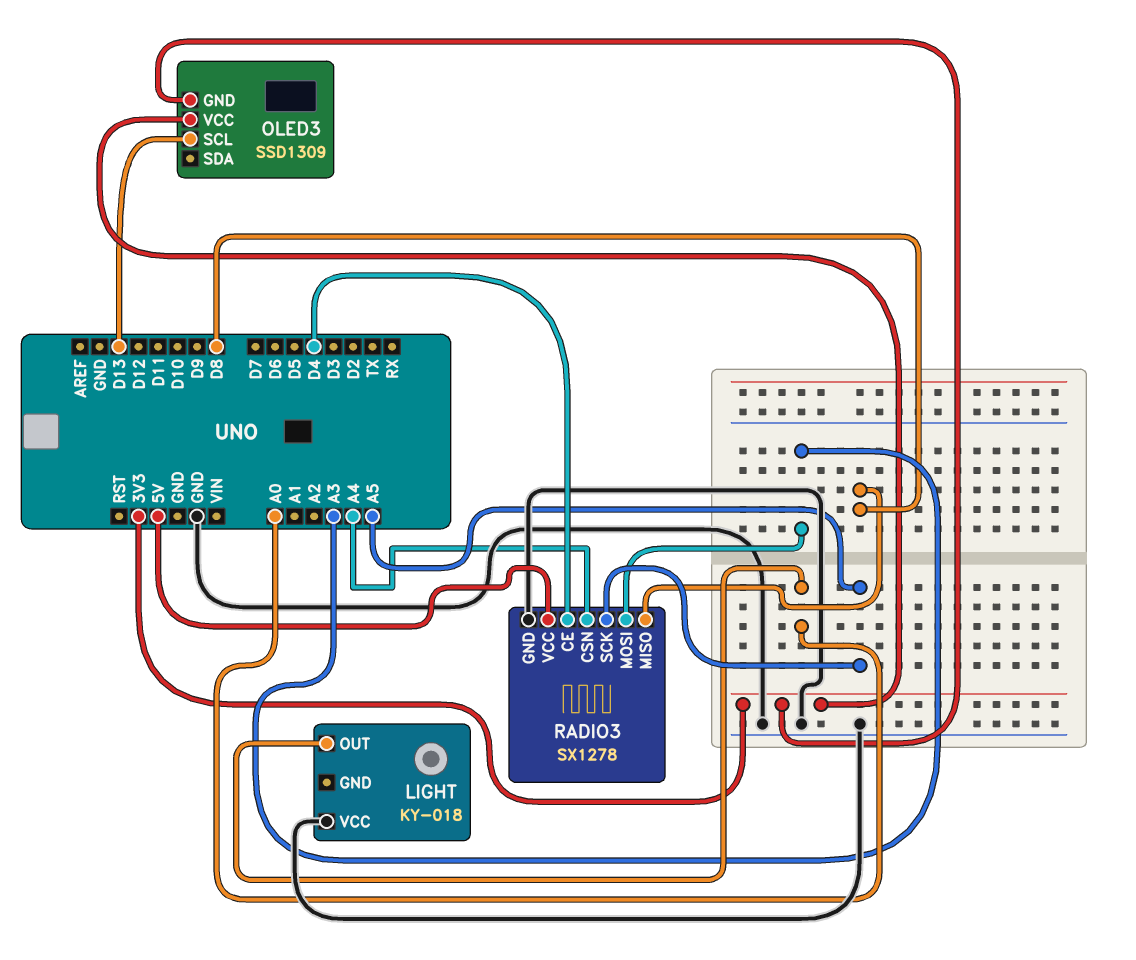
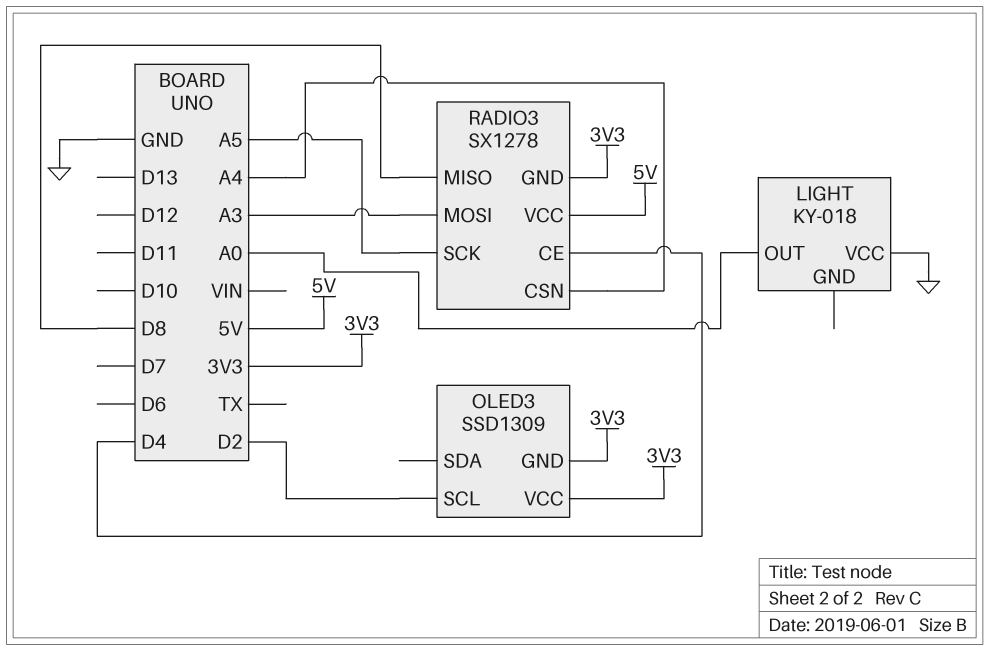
OLED3 pin SCL: D13 -> D2
RADIO3 pin GND: GND -> 3V3

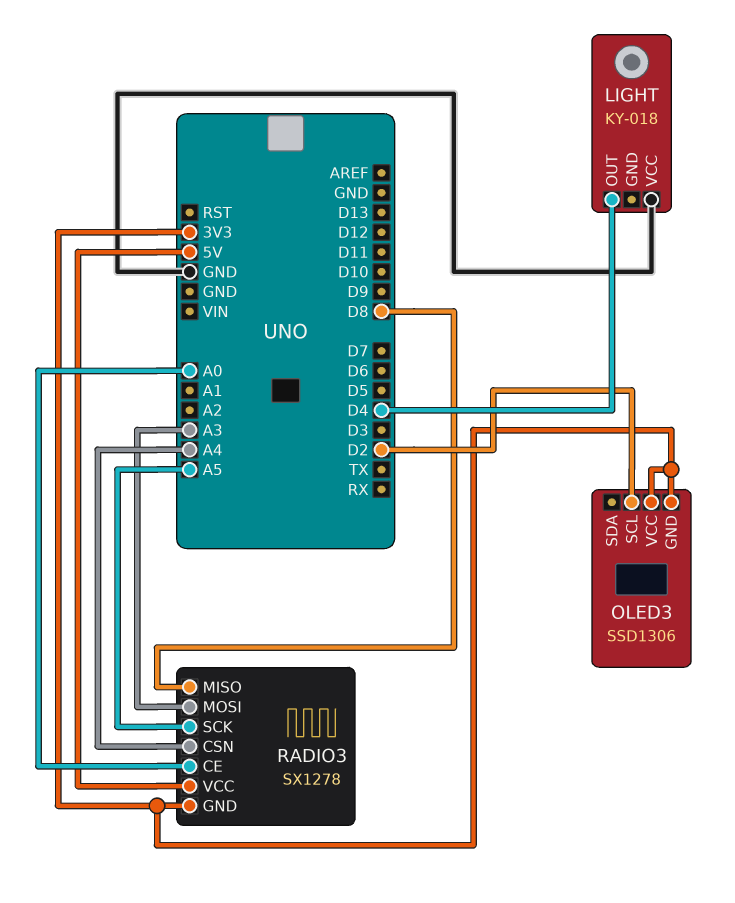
LIGHT pin OUT: A0 -> D4
OLED3: SSD1309 -> SSD1306
RADIO3 pin CE: D4 -> A0

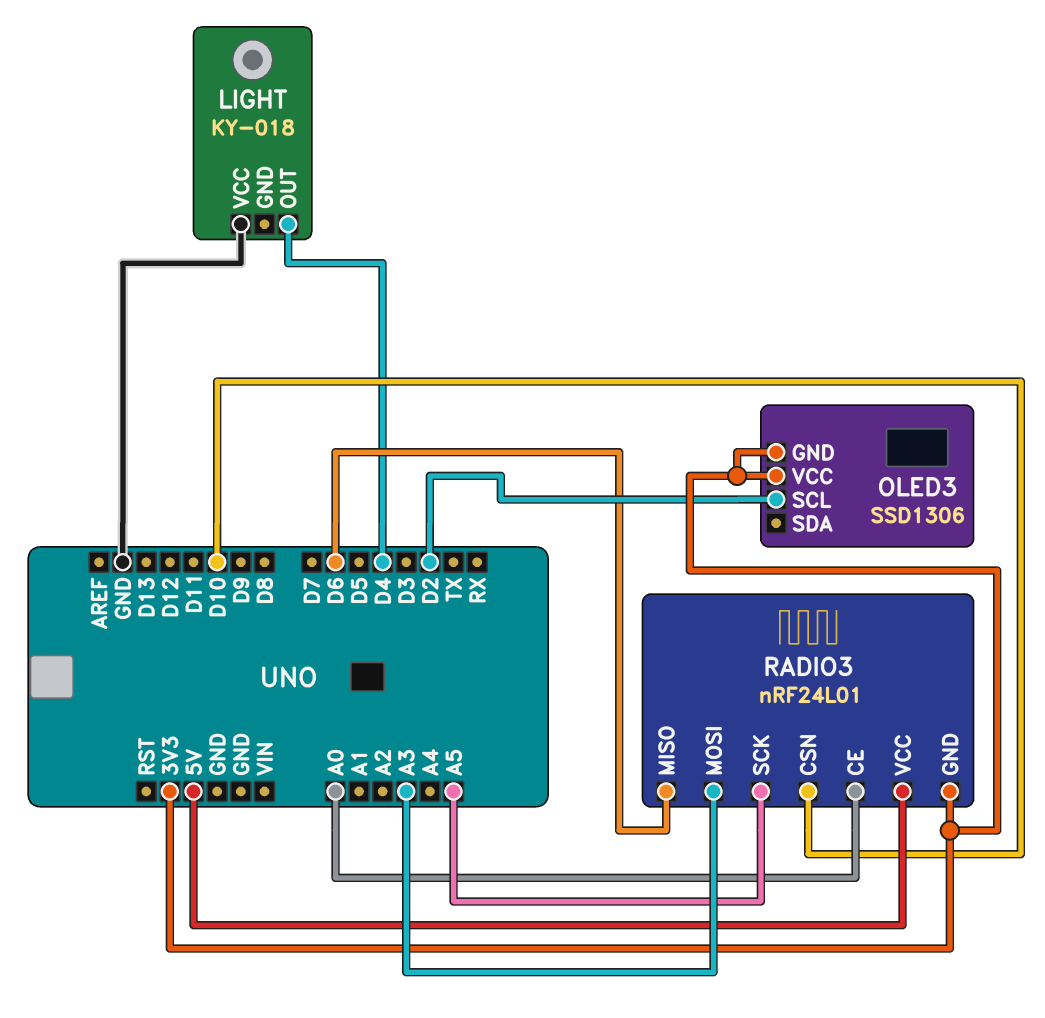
RADIO3: SX1278 -> nRF24L01
RADIO3 pin CSN: A4 -> D10
RADIO3 pin MISO: D8 -> D6

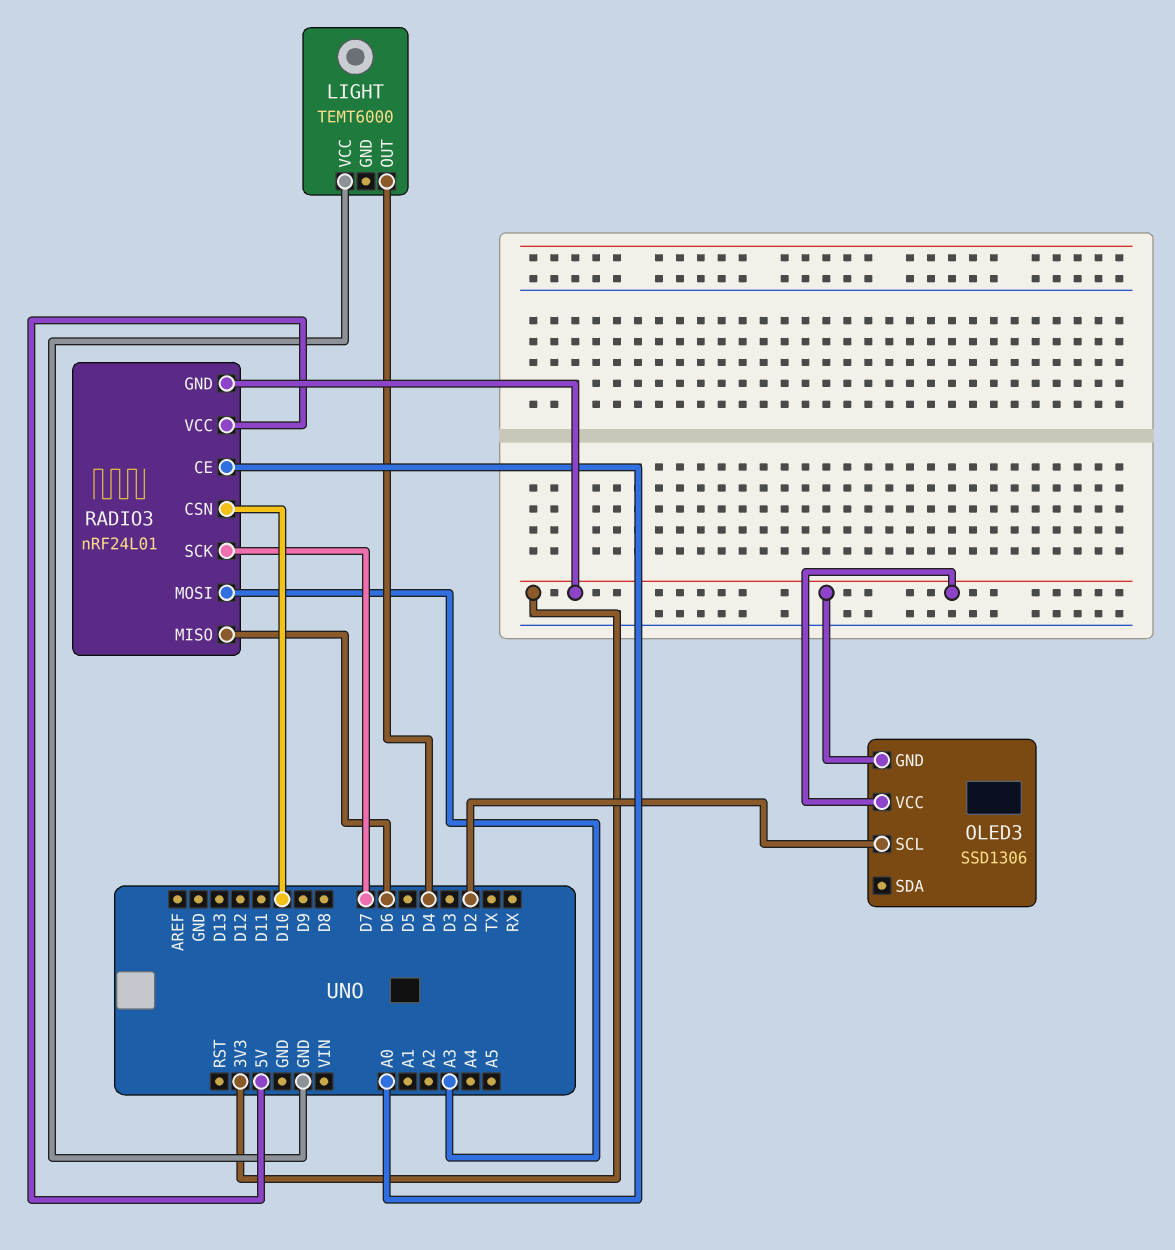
LIGHT: KY-018 -> TEMT6000
RADIO3 pin SCK: A5 -> D7

